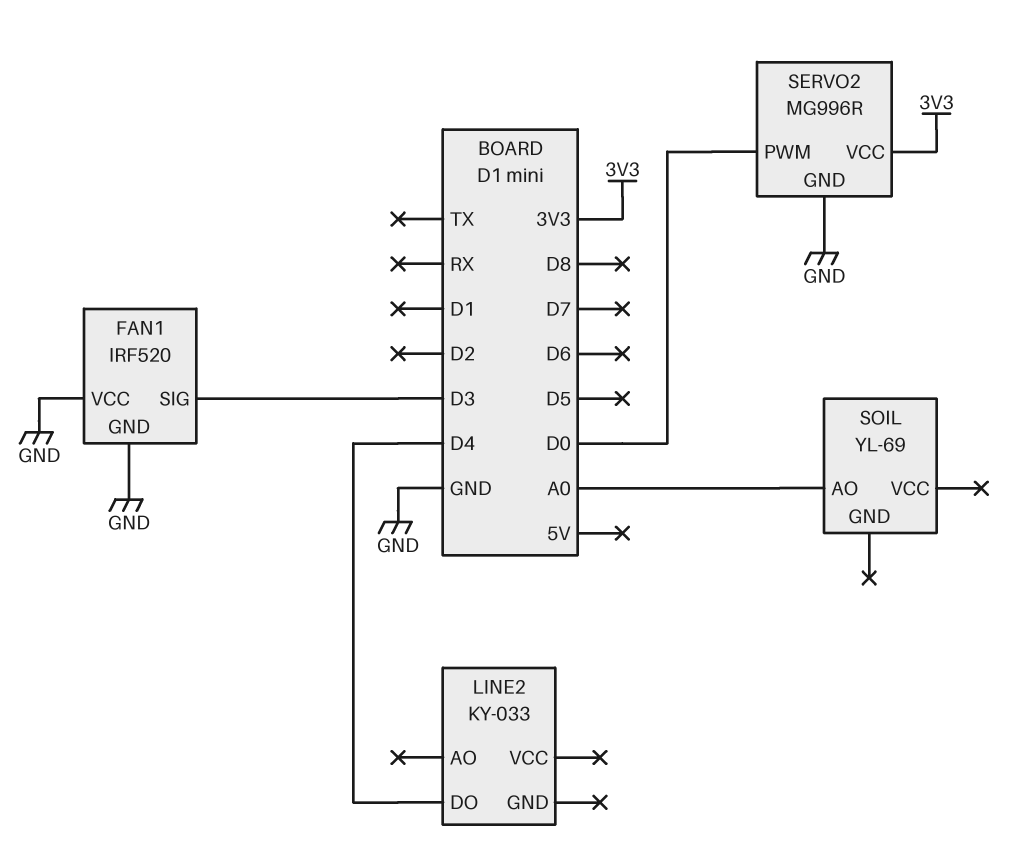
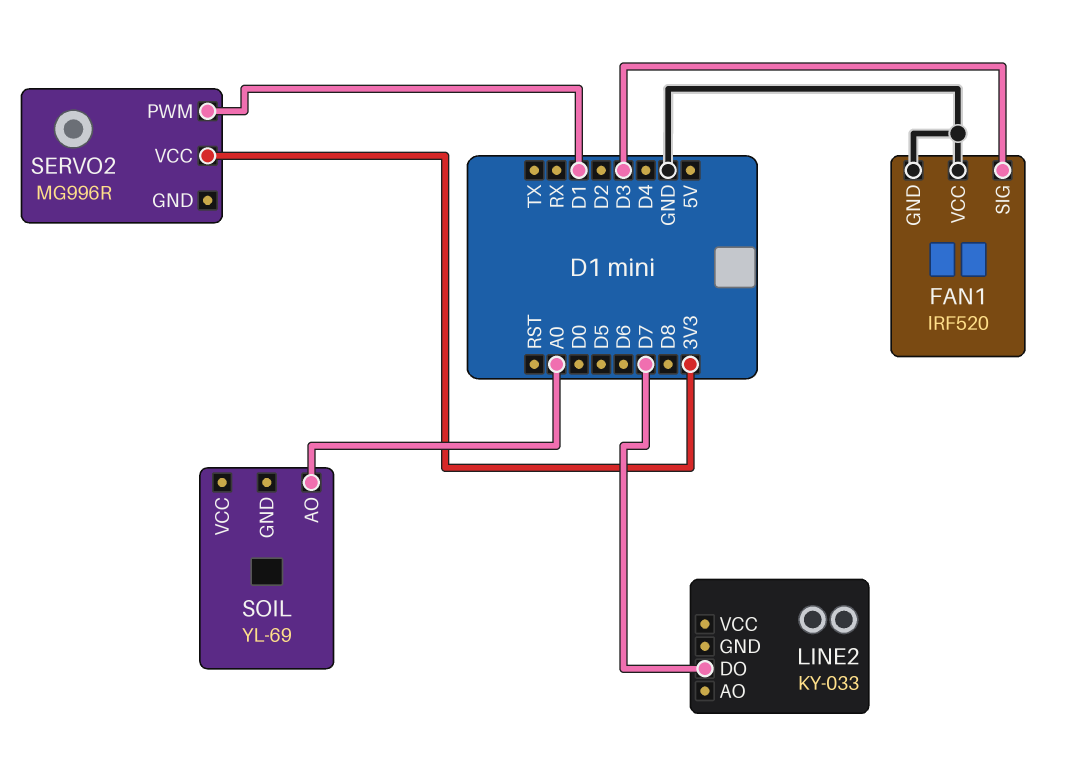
LINE2 pin DO: D4 -> D7
SERVO2 pin GND: GND -> none
SERVO2 pin PWM: D0 -> D1

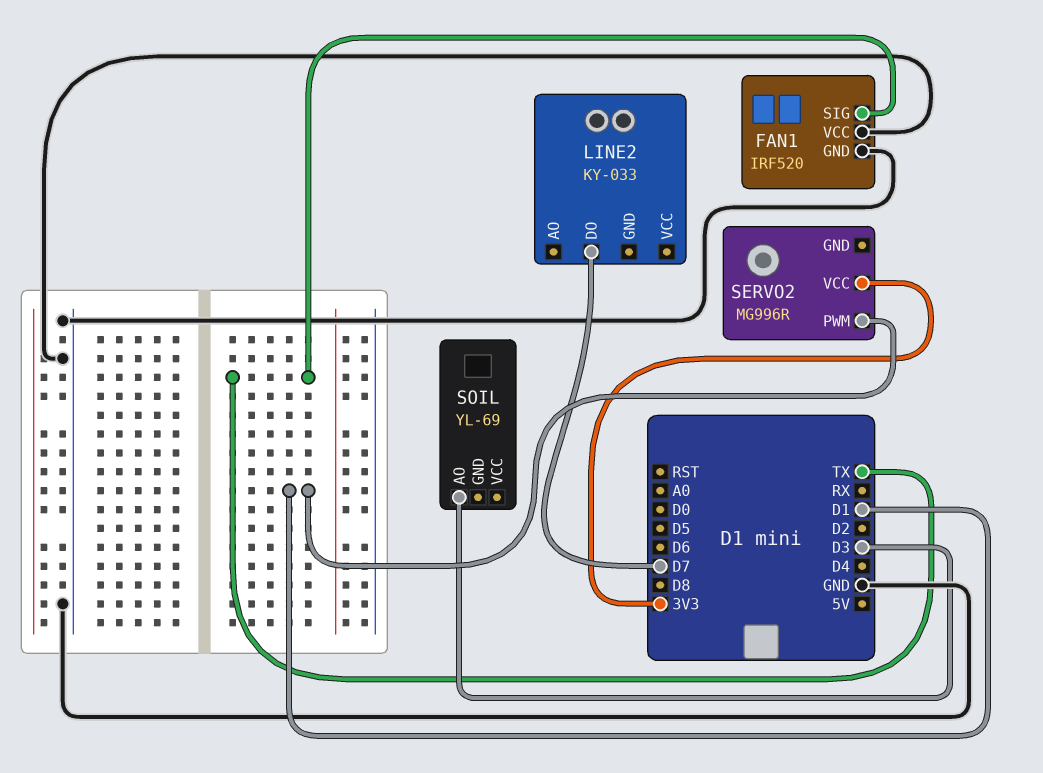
FAN1 pin SIG: D3 -> TX
SOIL pin AO: A0 -> D3

